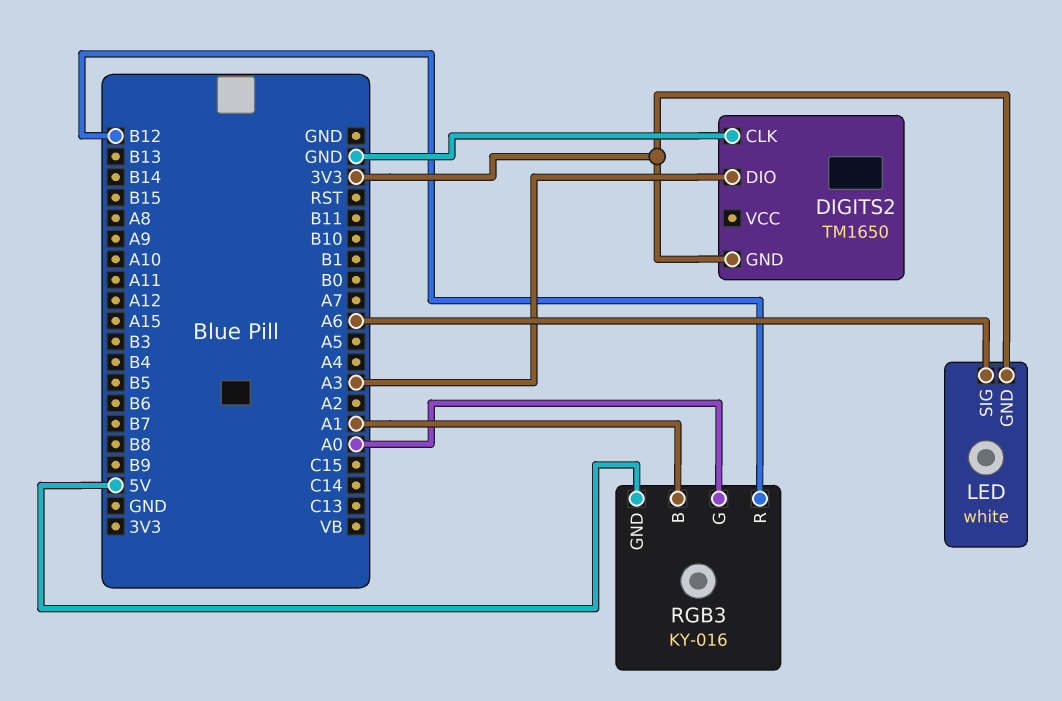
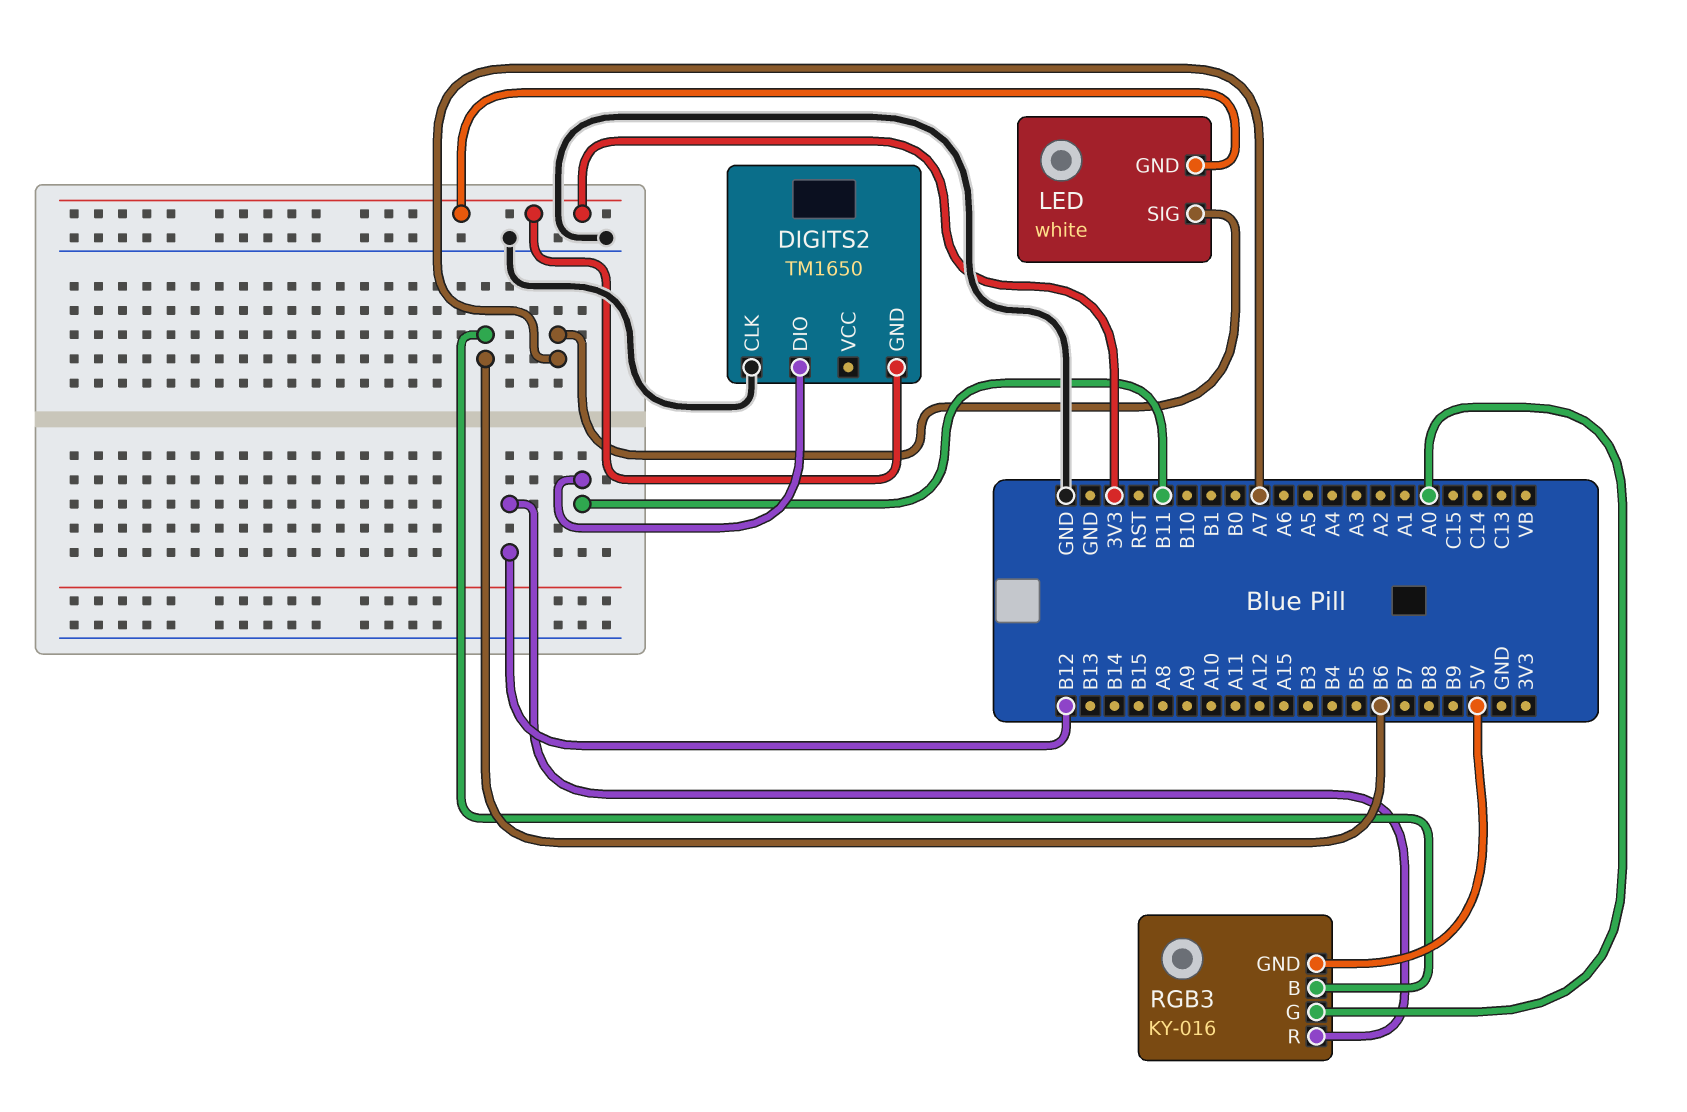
DIGITS2 pin DIO: A3 -> B11
LED pin SIG: A6 -> A7
RGB3 pin B: A1 -> B6

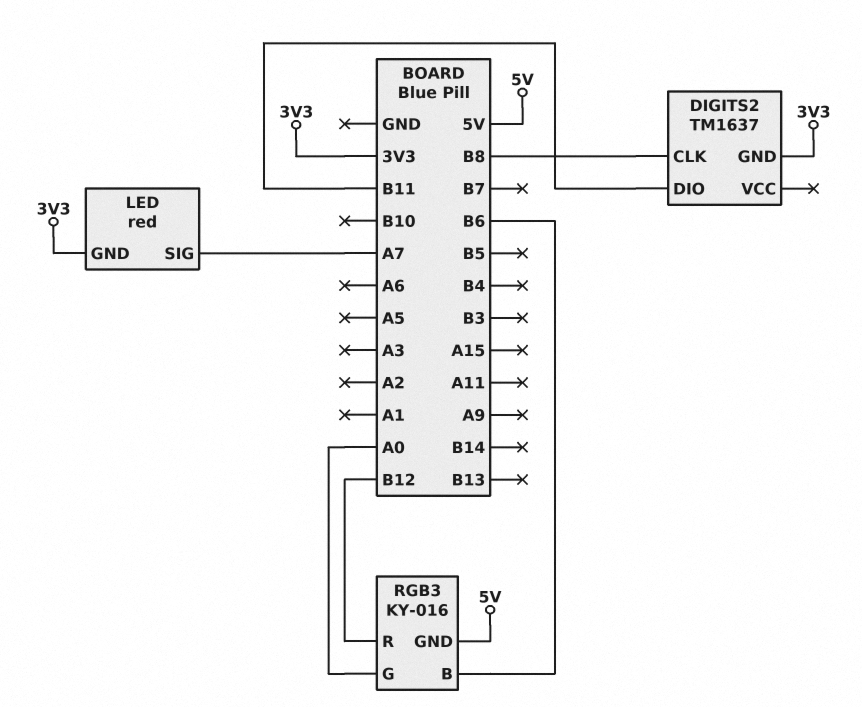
DIGITS2: TM1650 -> TM1637
DIGITS2 pin CLK: GND -> B8
LED: white -> red

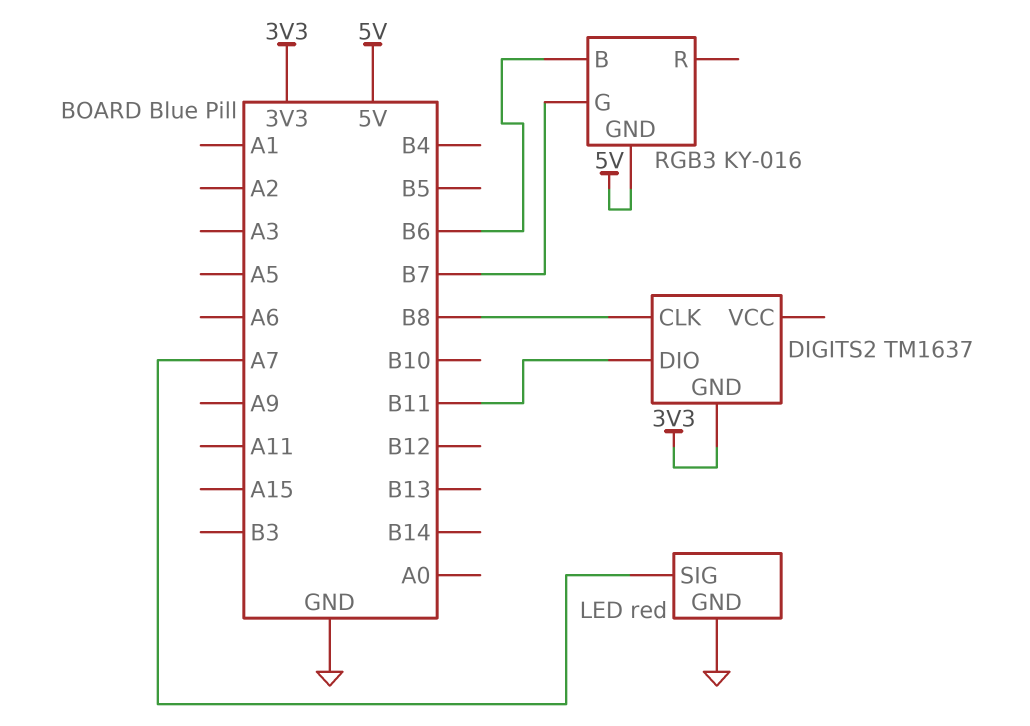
LED pin GND: 3V3 -> GND
RGB3 pin G: A0 -> B7
RGB3 pin R: B12 -> none

